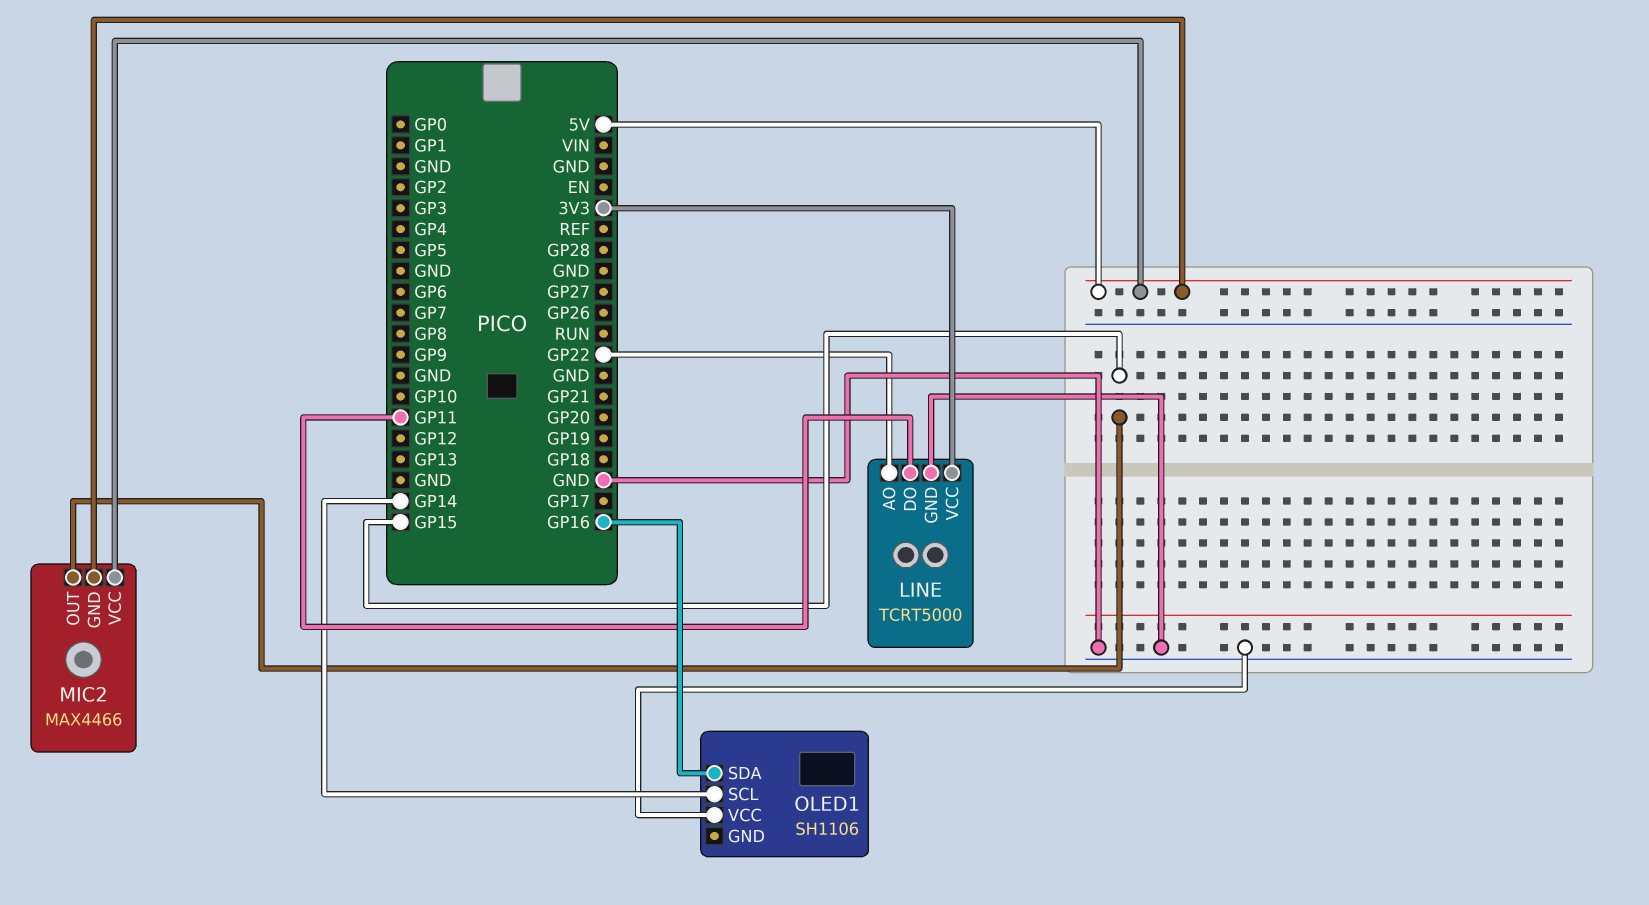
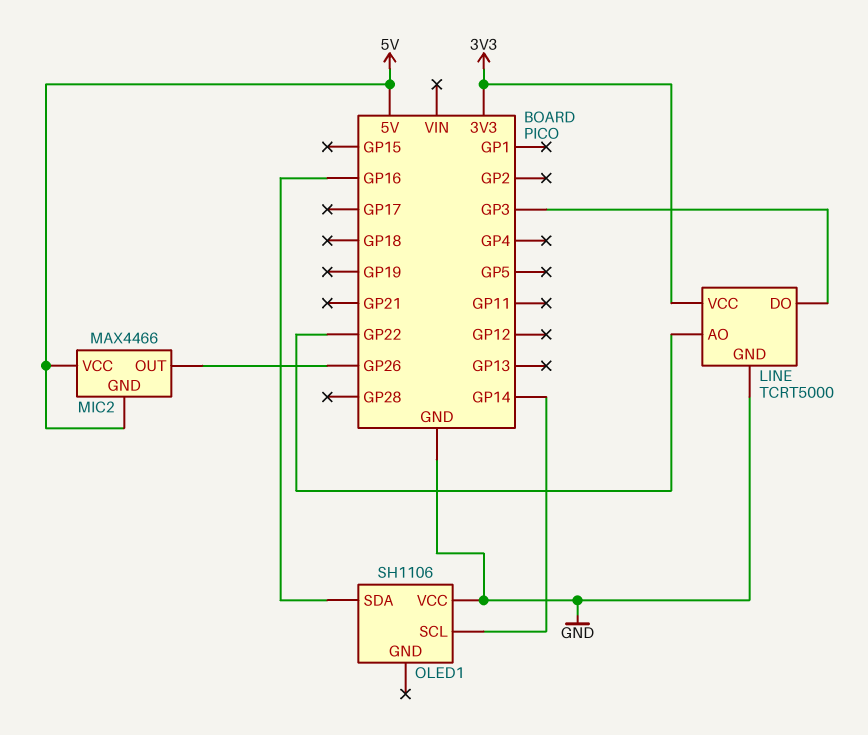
LINE pin DO: GP11 -> GP3
MIC2 pin OUT: GP15 -> GP26

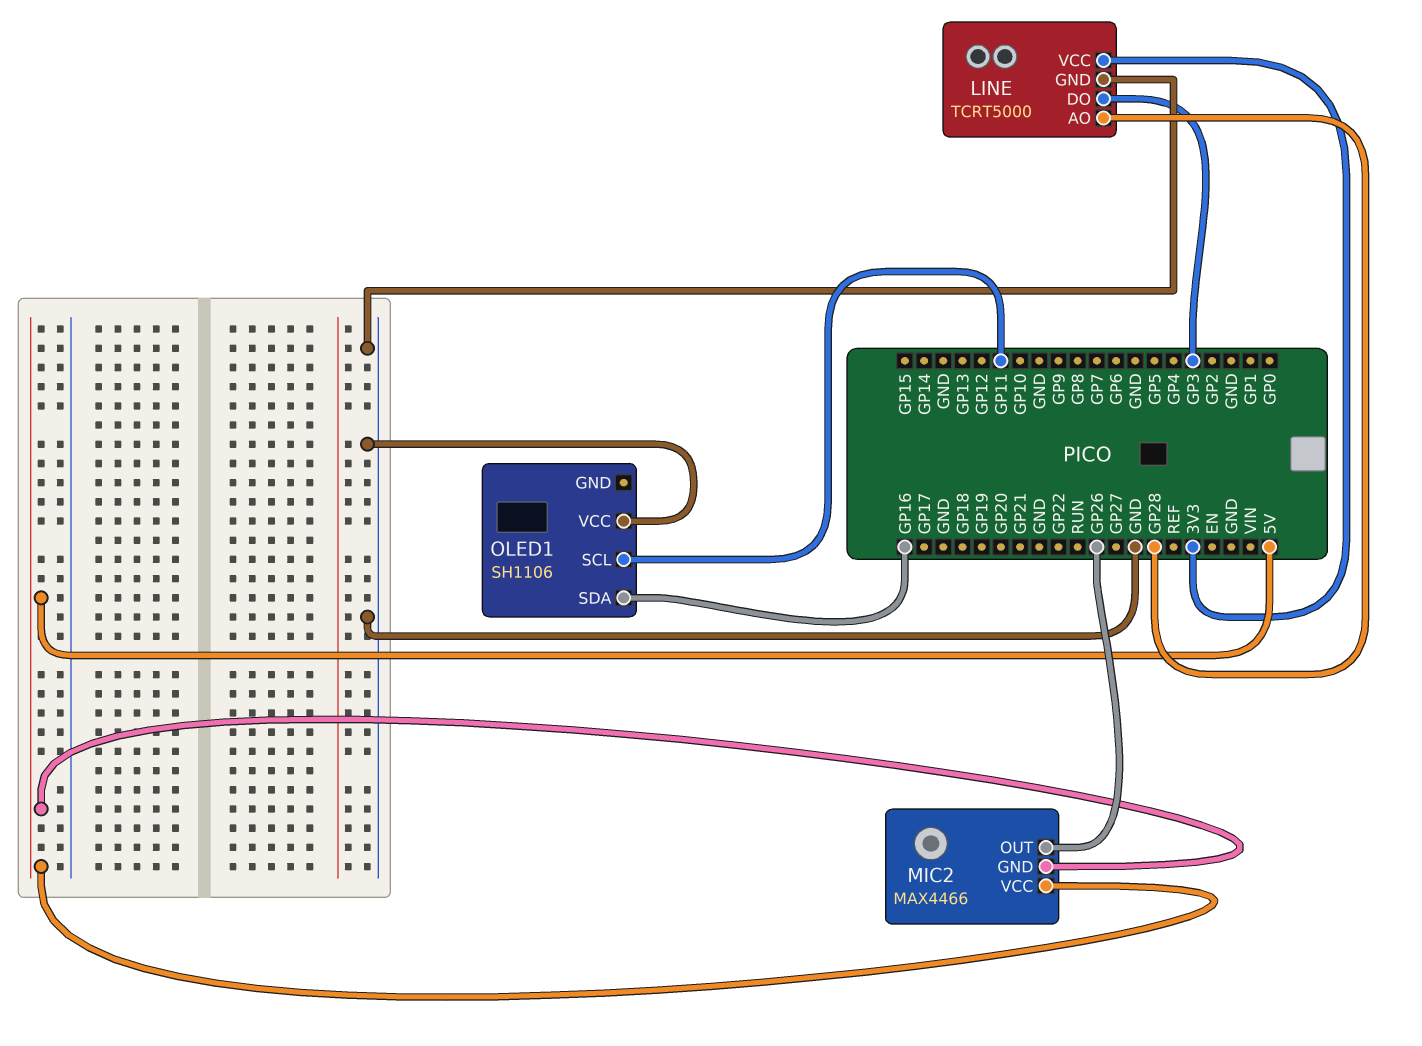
LINE pin AO: GP22 -> GP28
OLED1 pin SCL: GP14 -> GP11

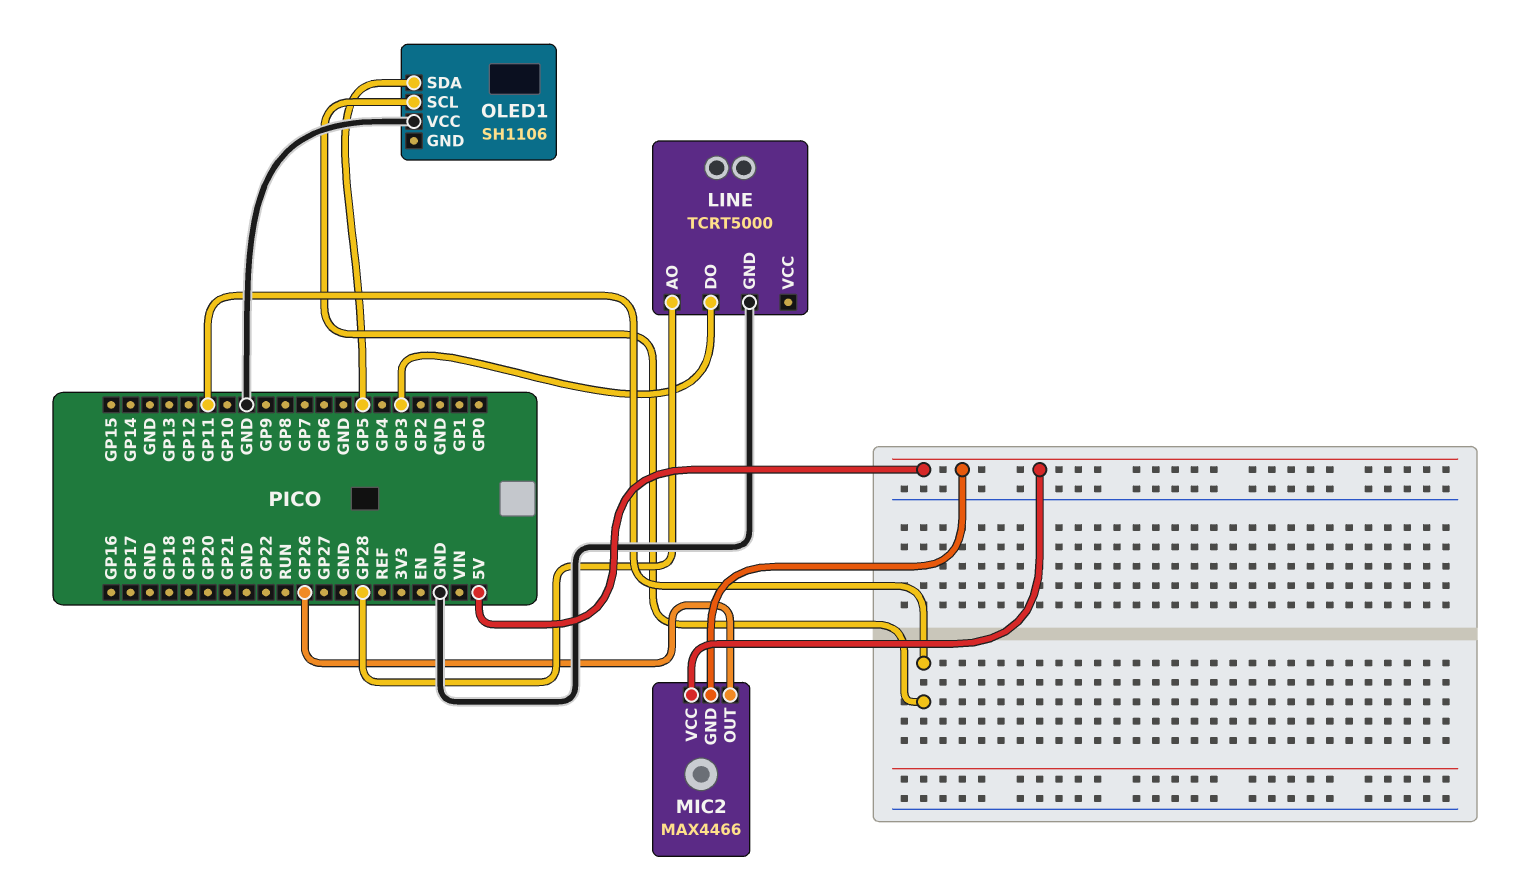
LINE pin VCC: 3V3 -> none
OLED1 pin SDA: GP16 -> GP5

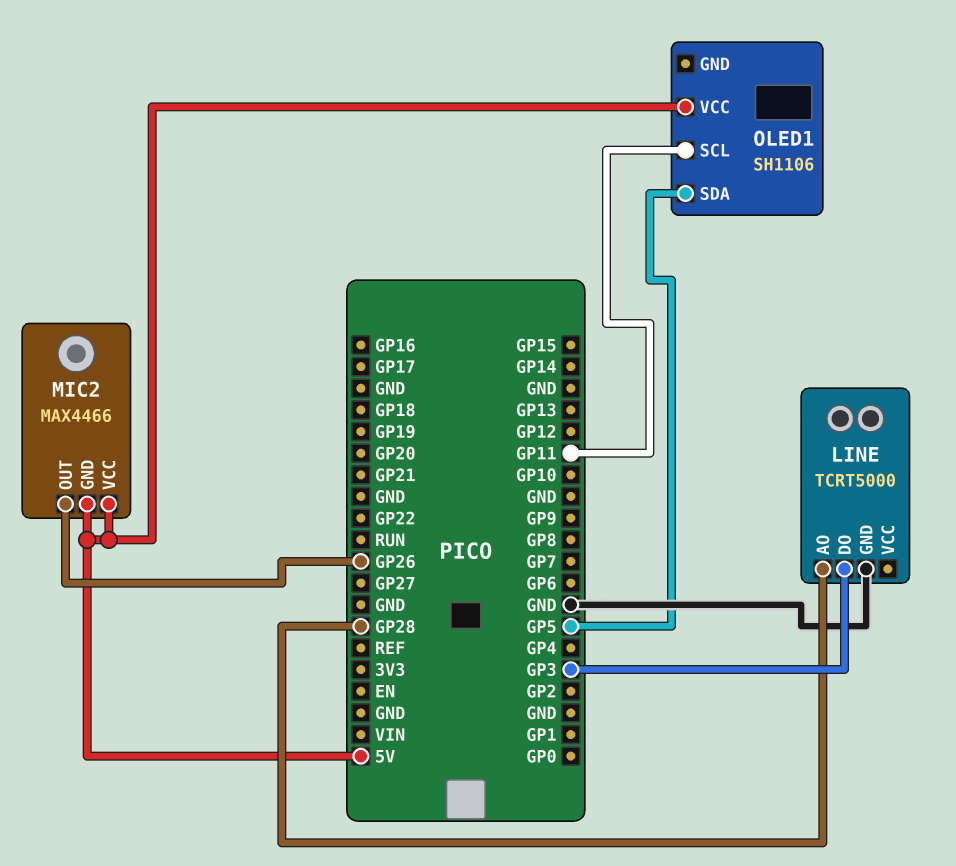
OLED1 pin VCC: GND -> 5V

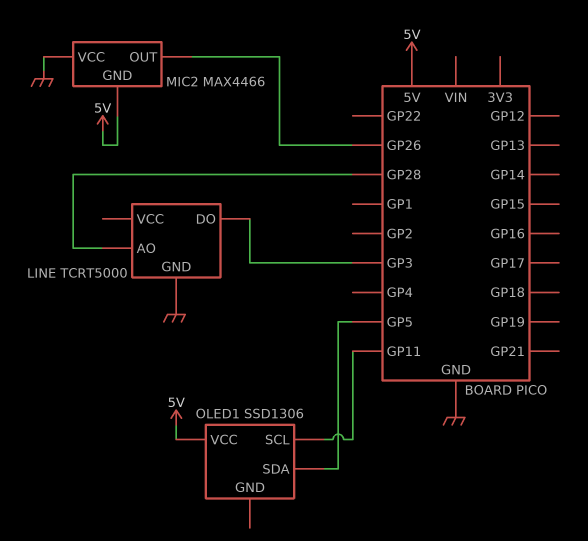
MIC2 pin VCC: 5V -> GND
OLED1: SH1106 -> SSD1306

